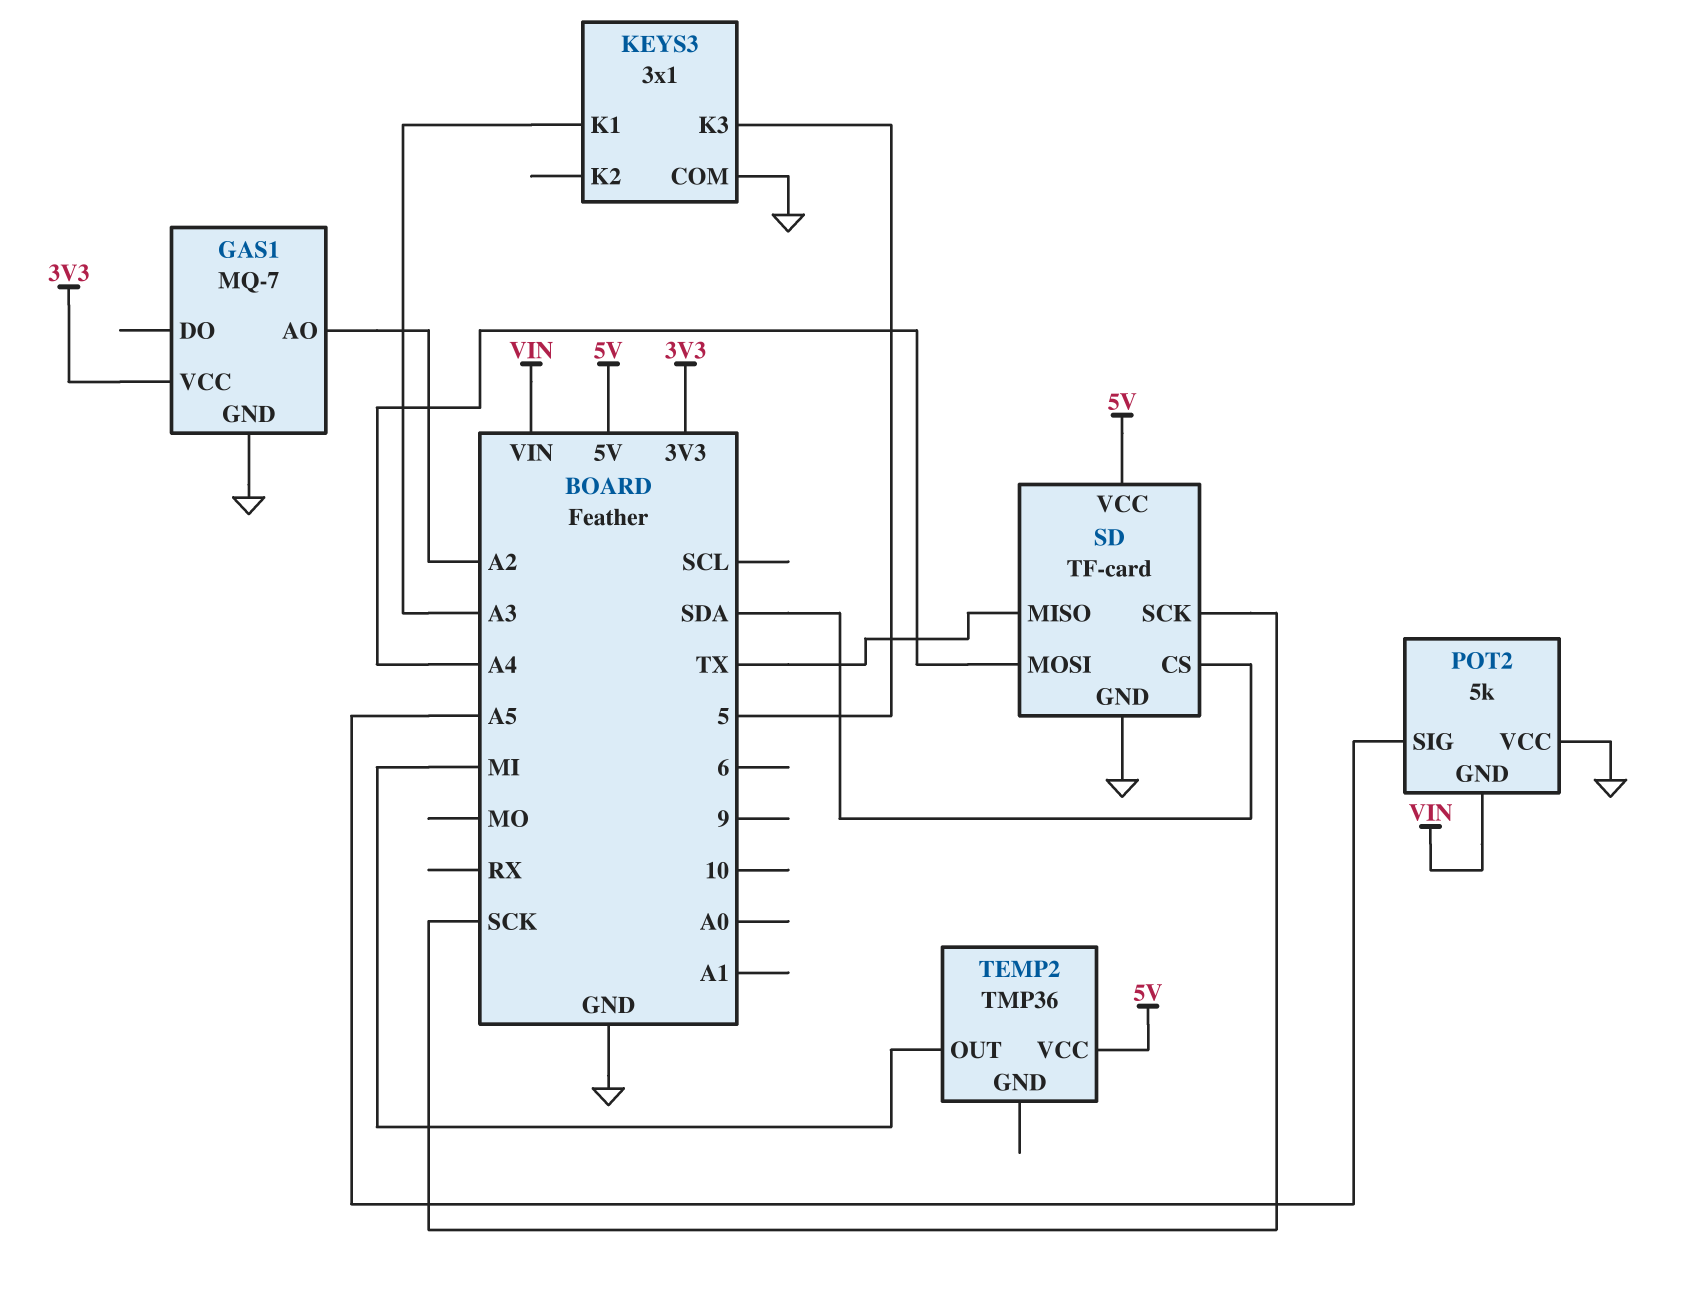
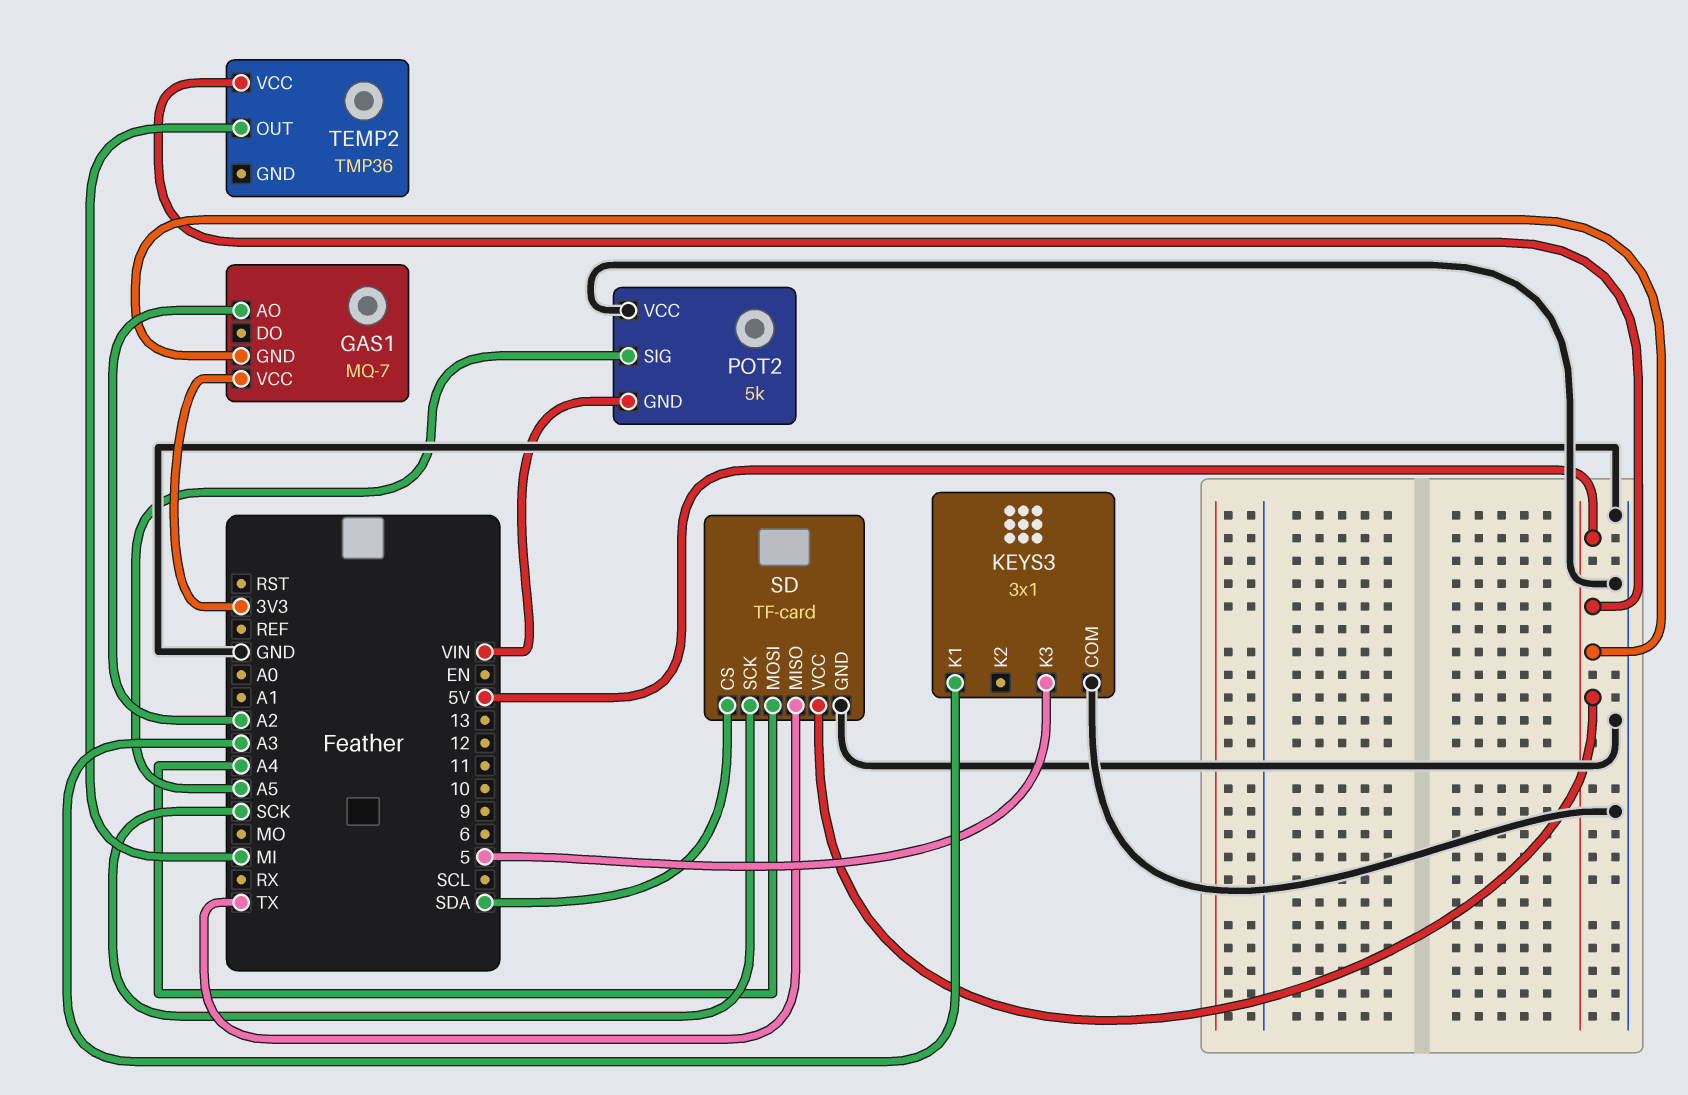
GAS1 pin GND: GND -> 5V

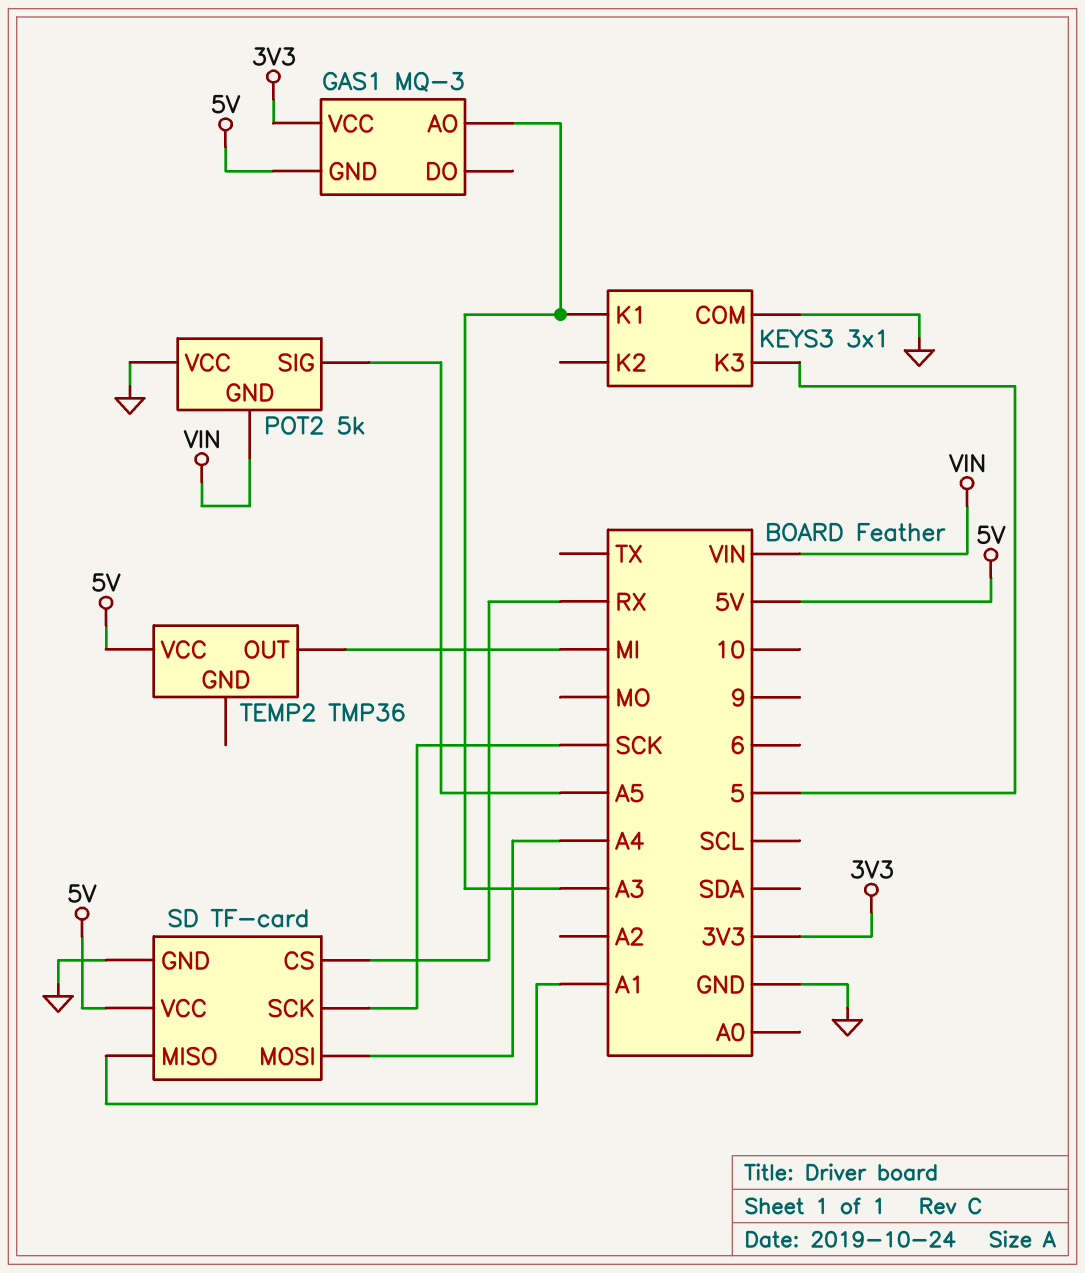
GAS1: MQ-7 -> MQ-3
GAS1 pin AO: A2 -> A3
SD pin CS: SDA -> RX
SD pin MISO: TX -> A1

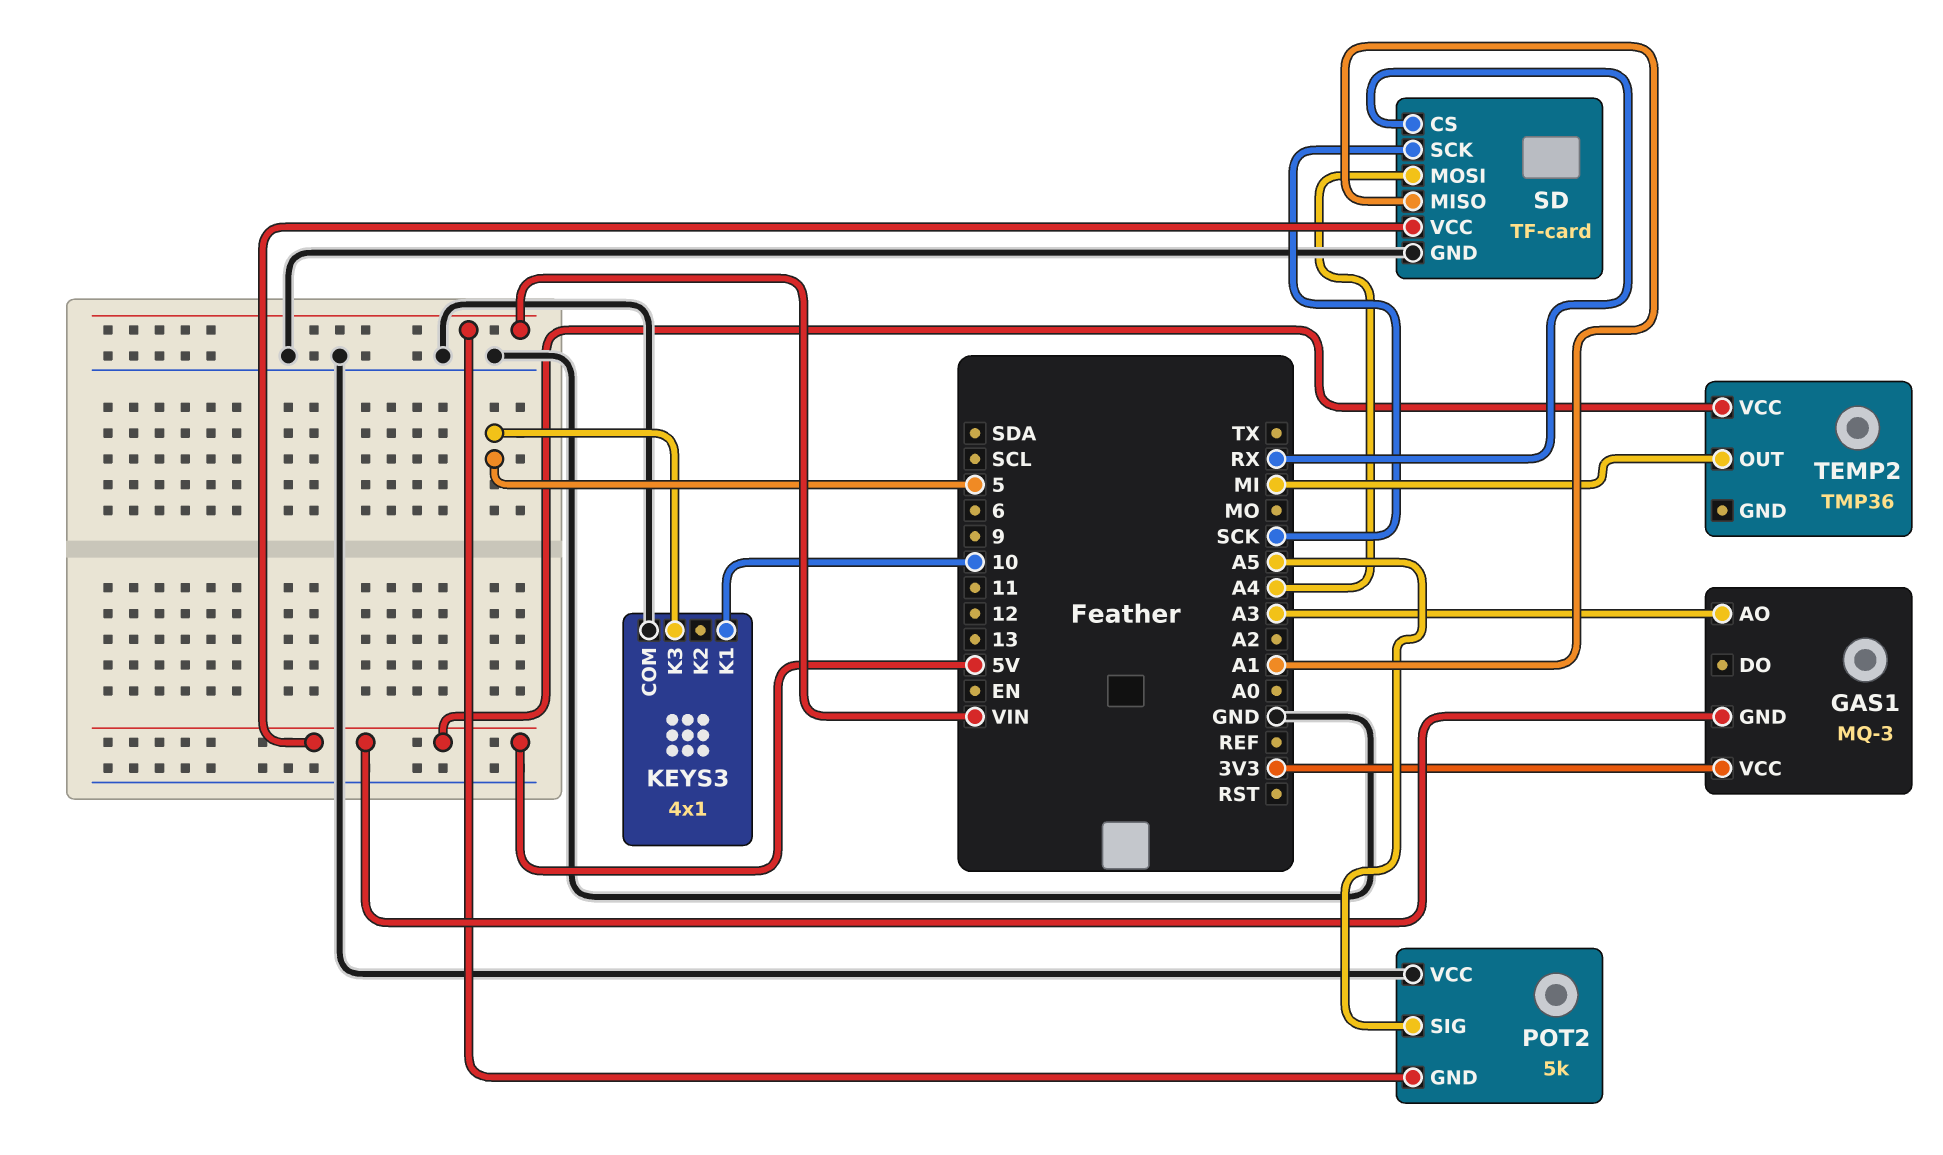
KEYS3: 3x1 -> 4x1
KEYS3 pin K1: A3 -> 10

